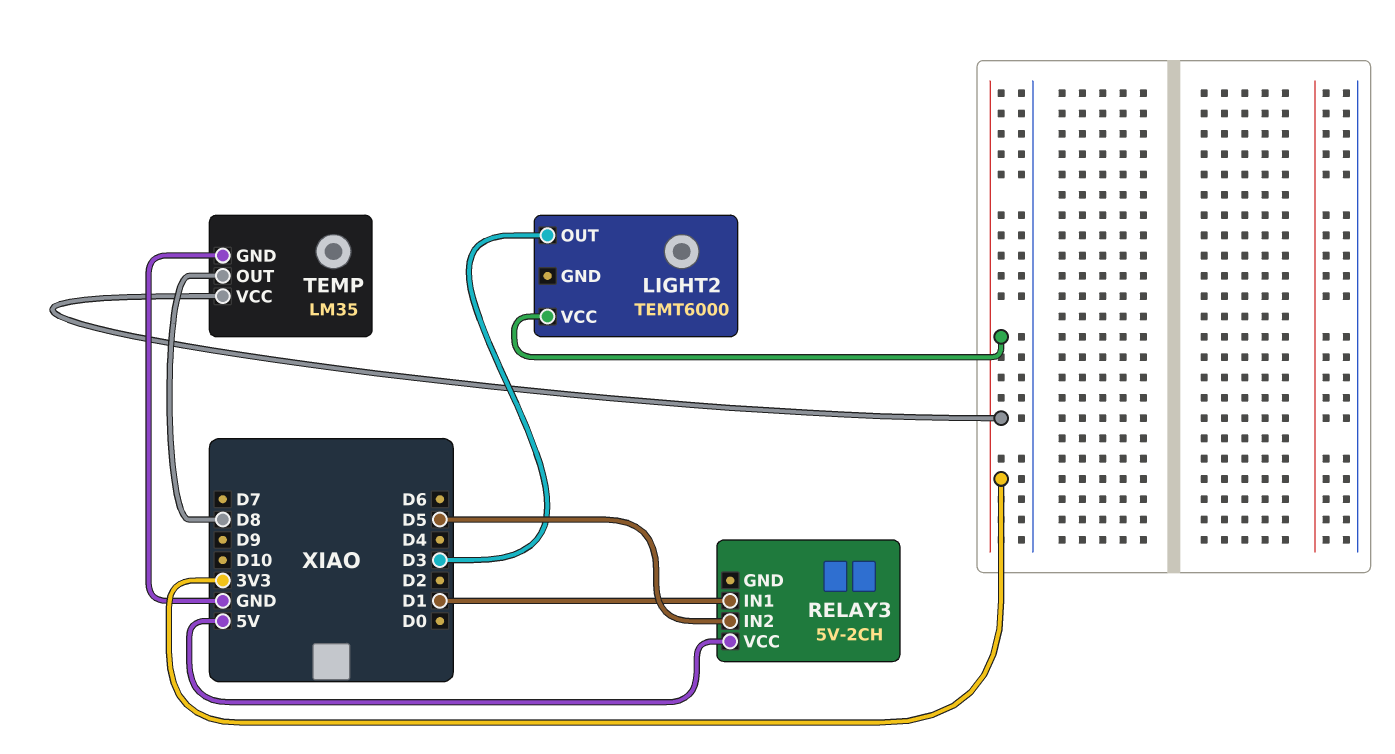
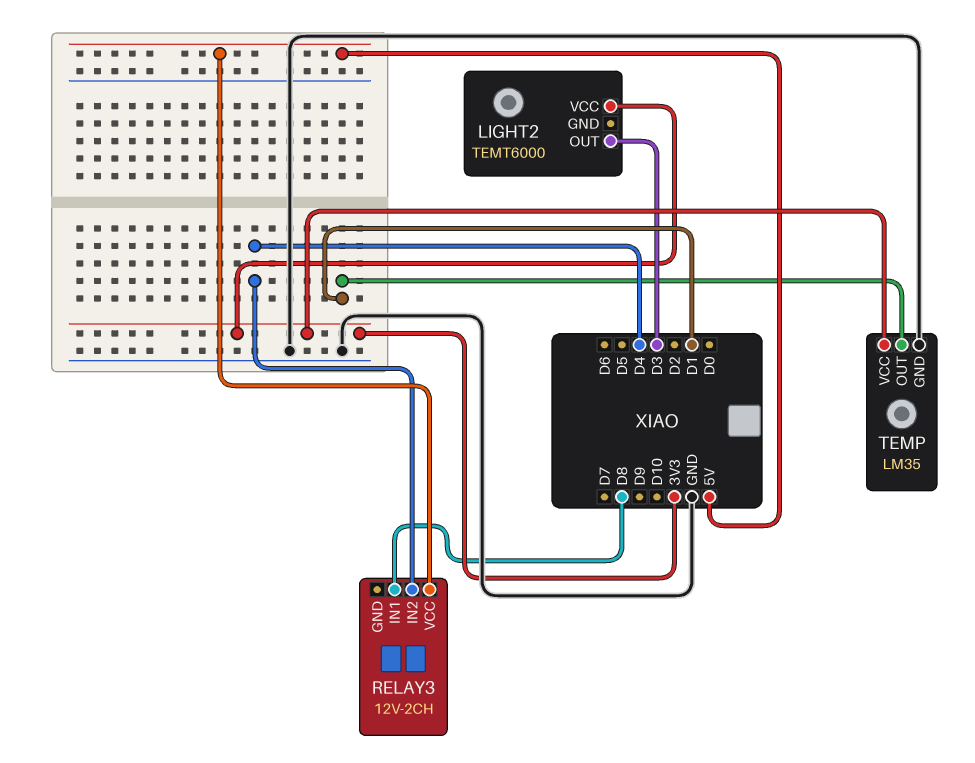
RELAY3: 5V-2CH -> 12V-2CH
RELAY3 pin IN1: D1 -> D8
RELAY3 pin IN2: D5 -> D4
TEMP pin OUT: D8 -> D1

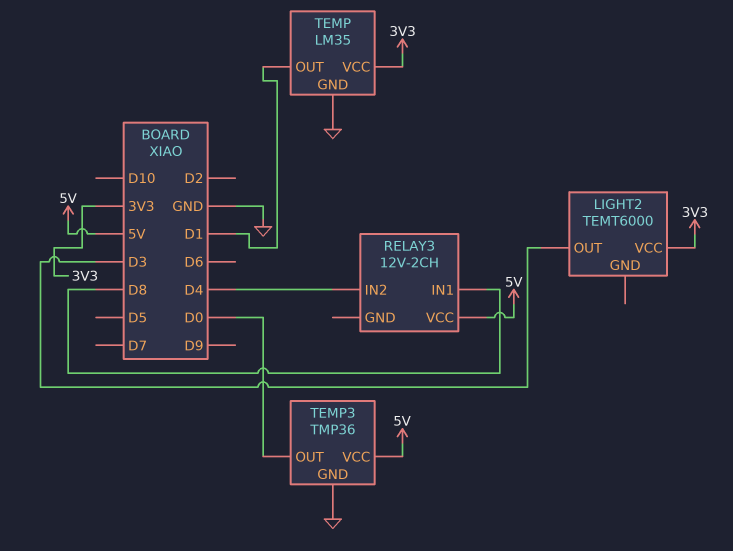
TEMP3: none -> TMP36
TEMP3 pin GND: none -> GND
TEMP3 pin OUT: none -> D0
TEMP3 pin VCC: none -> 5V

